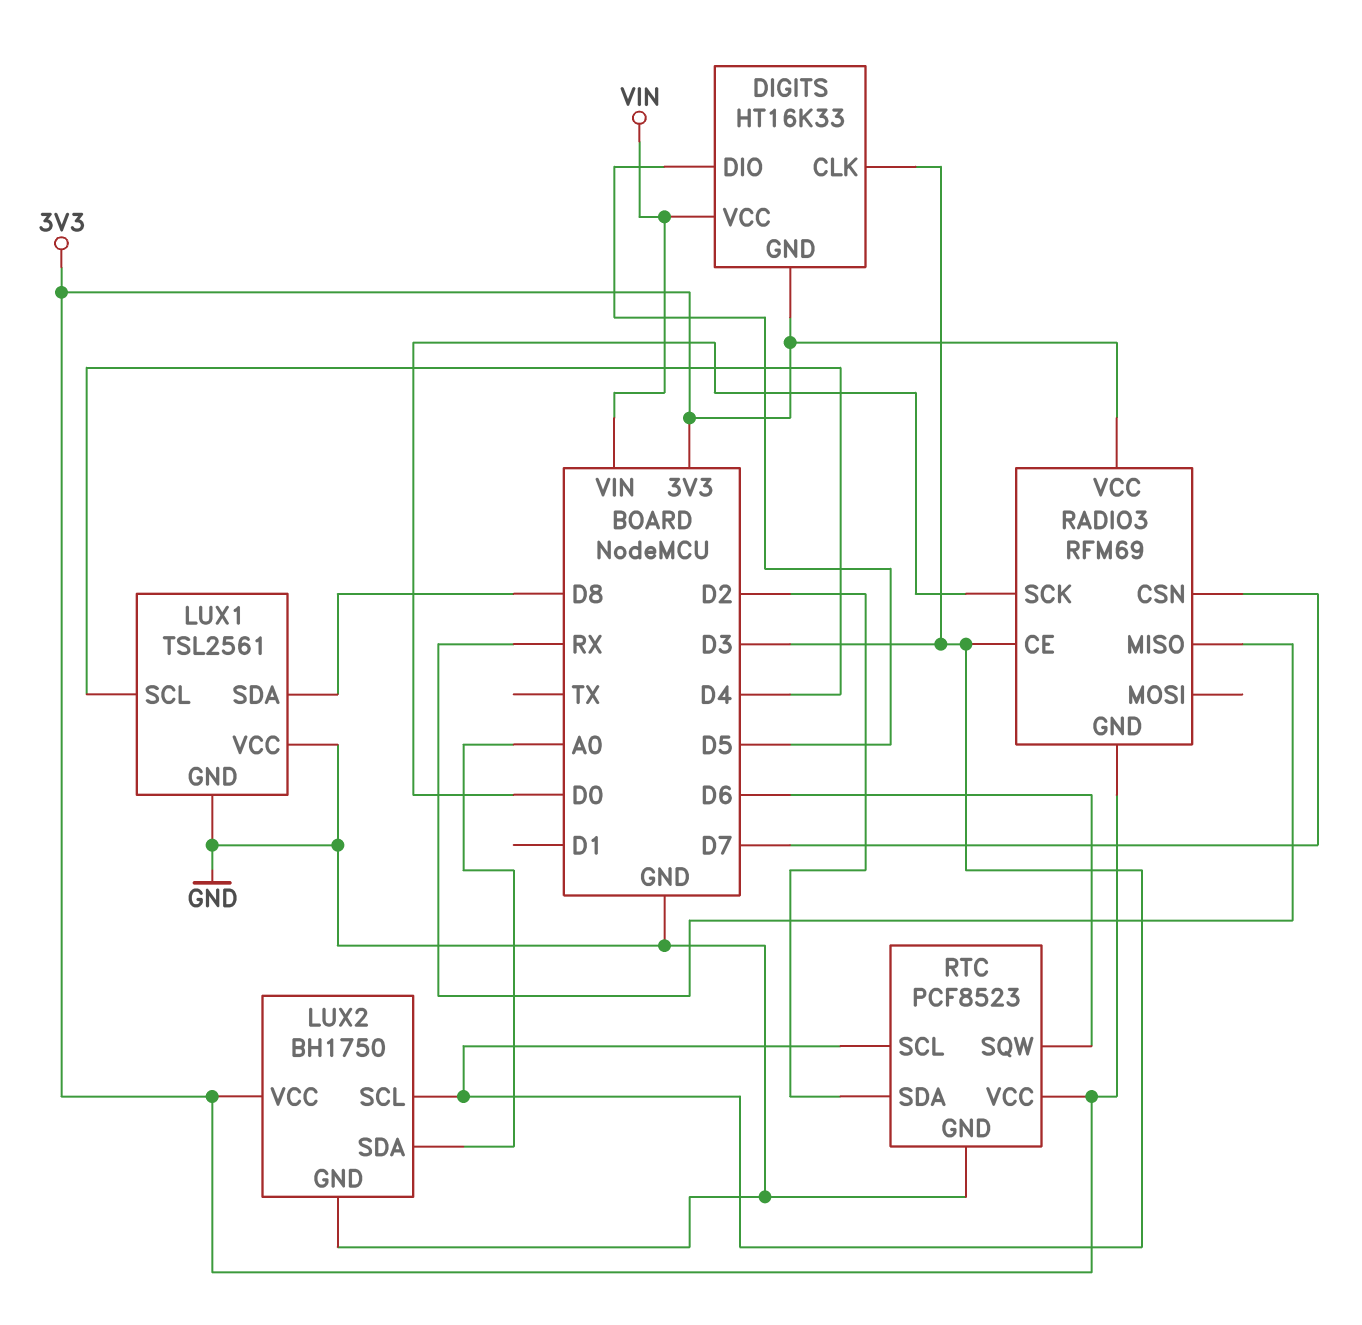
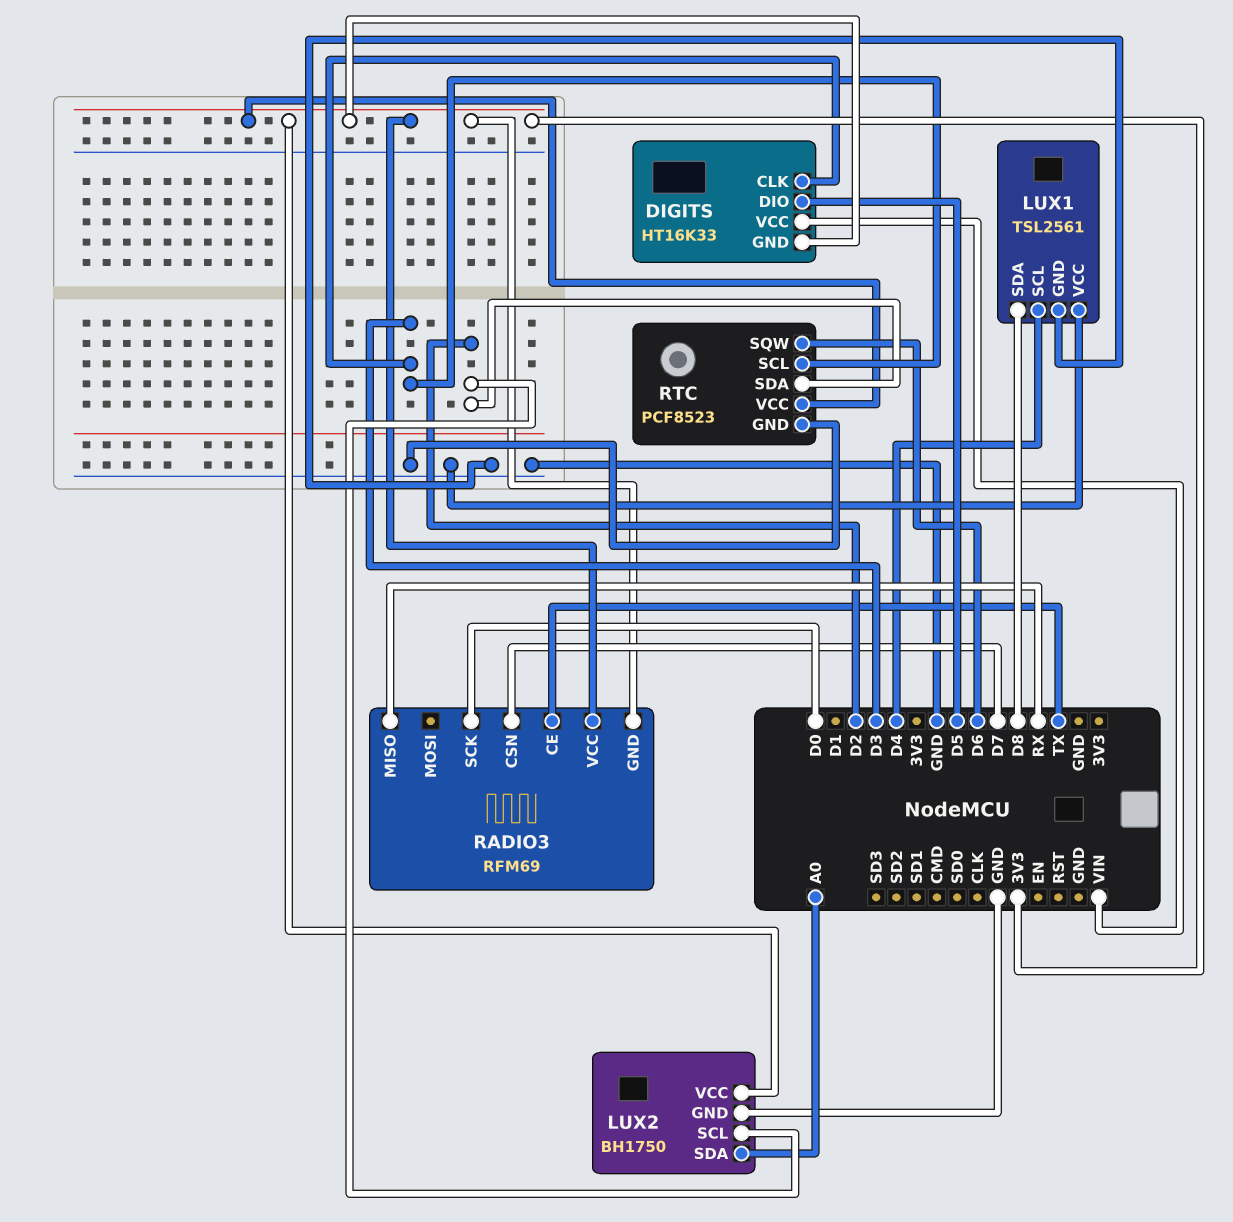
LUX2 pin SCL: D3 -> D2
RADIO3 pin CE: D3 -> TX

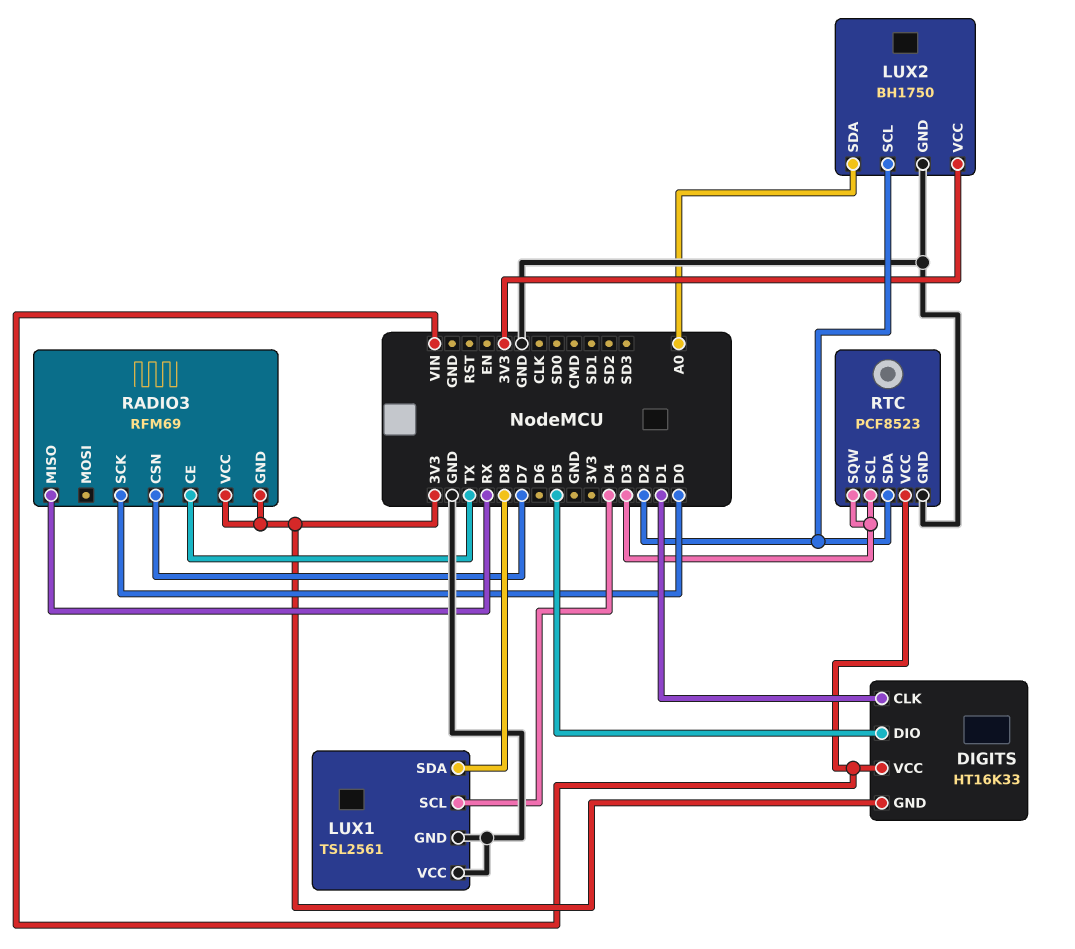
DIGITS pin CLK: D3 -> D1
RTC pin SQW: D6 -> D3
RTC pin VCC: 3V3 -> VIN

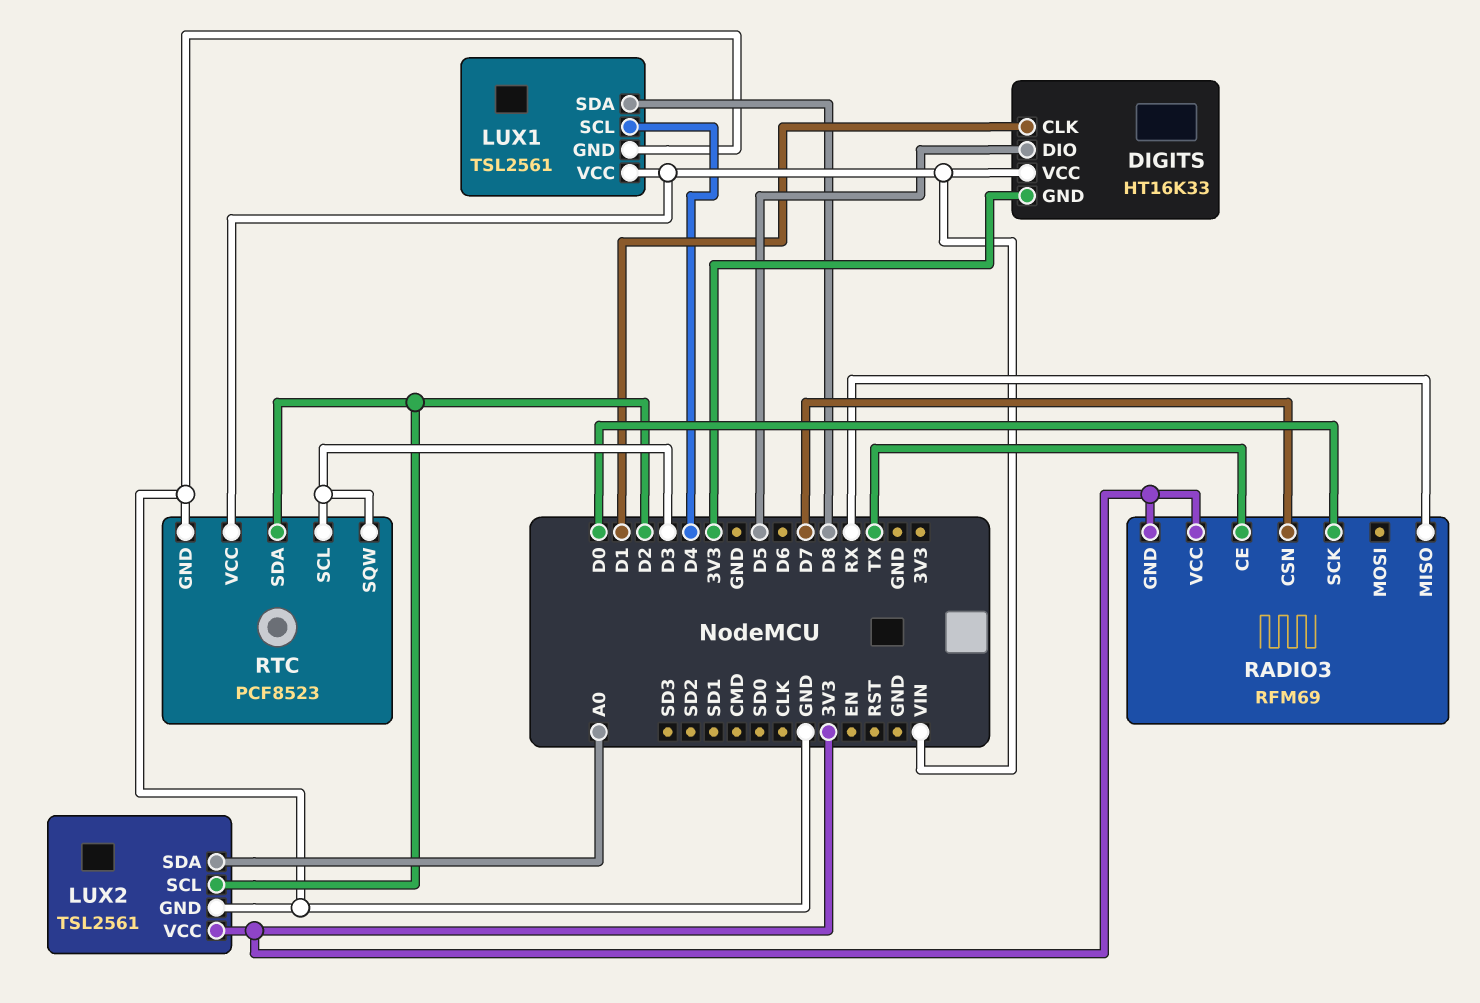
LUX1 pin VCC: GND -> VIN
LUX2: BH1750 -> TSL2561

